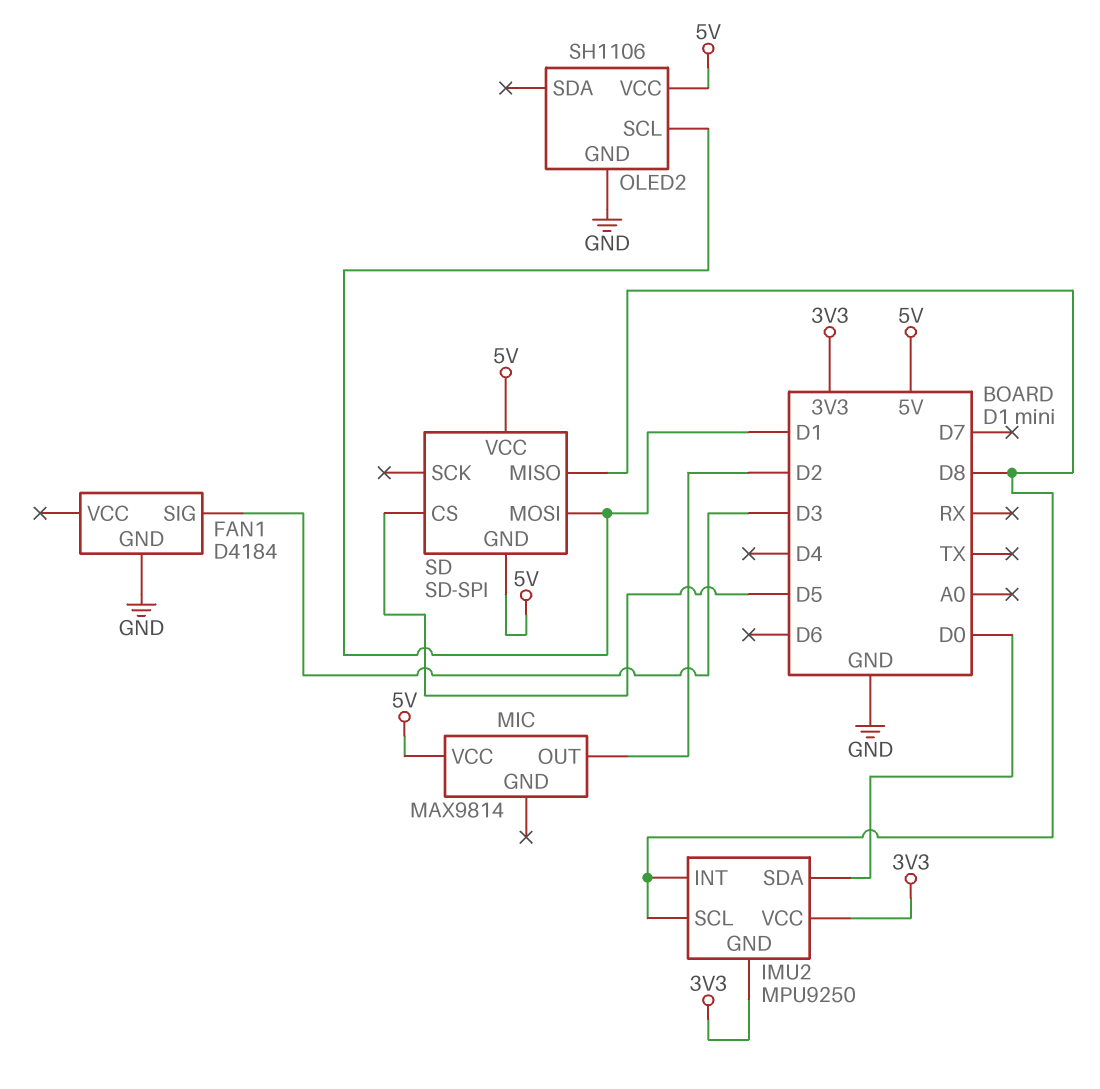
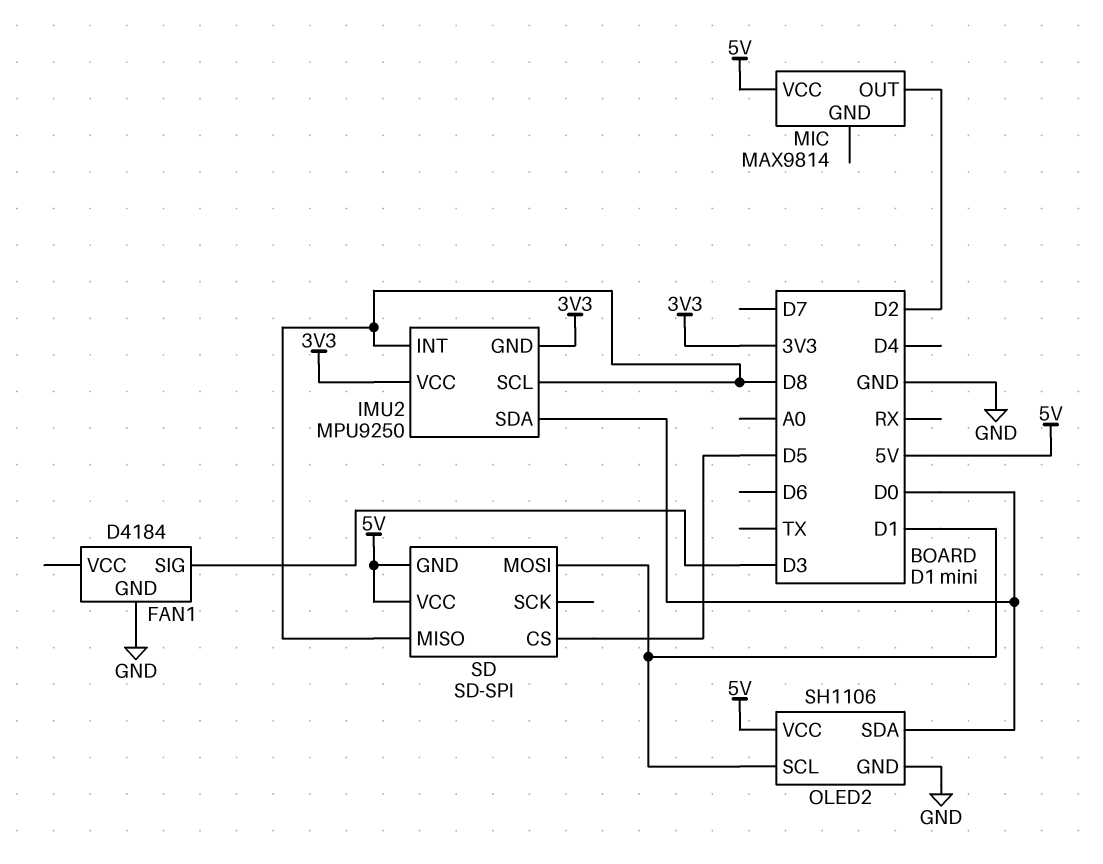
OLED2 pin SDA: none -> D0

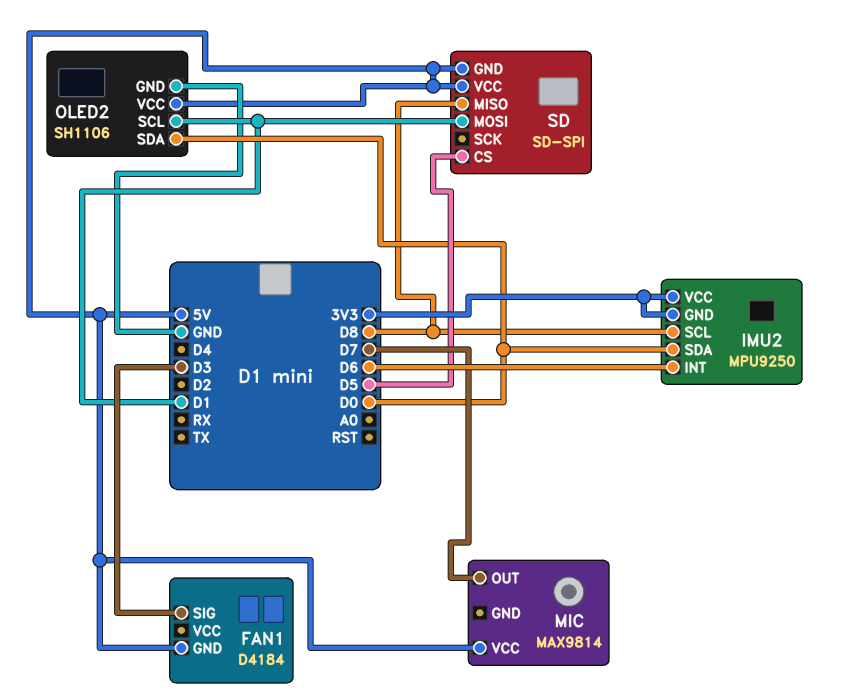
FAN1 pin GND: GND -> 5V
IMU2 pin INT: D8 -> D6
MIC pin OUT: D2 -> D7

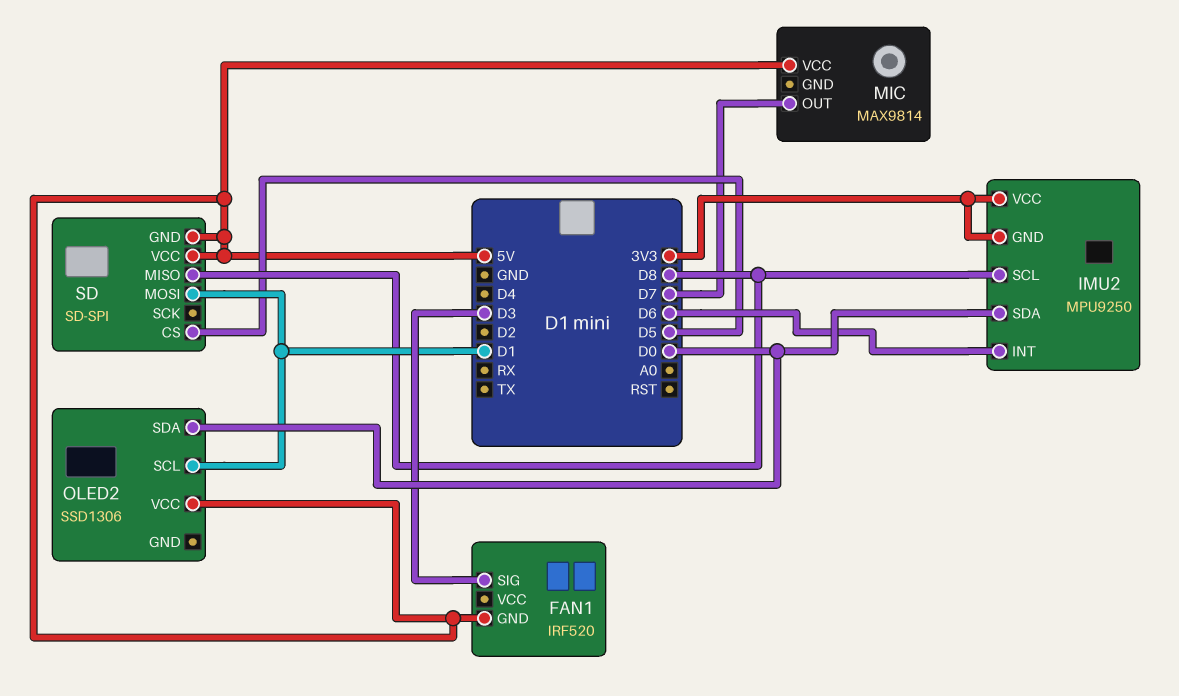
FAN1: D4184 -> IRF520
OLED2: SH1106 -> SSD1306
OLED2 pin GND: GND -> none

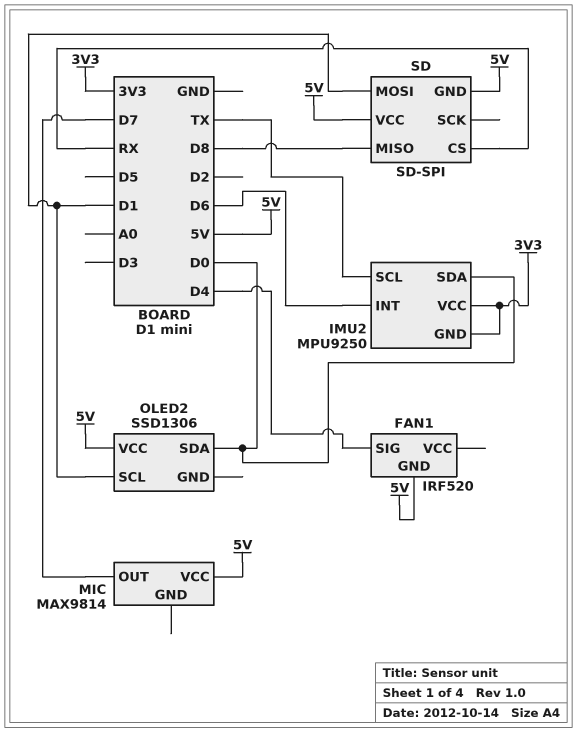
FAN1 pin SIG: D3 -> D4
IMU2 pin SCL: D8 -> TX
SD pin CS: D5 -> RX

